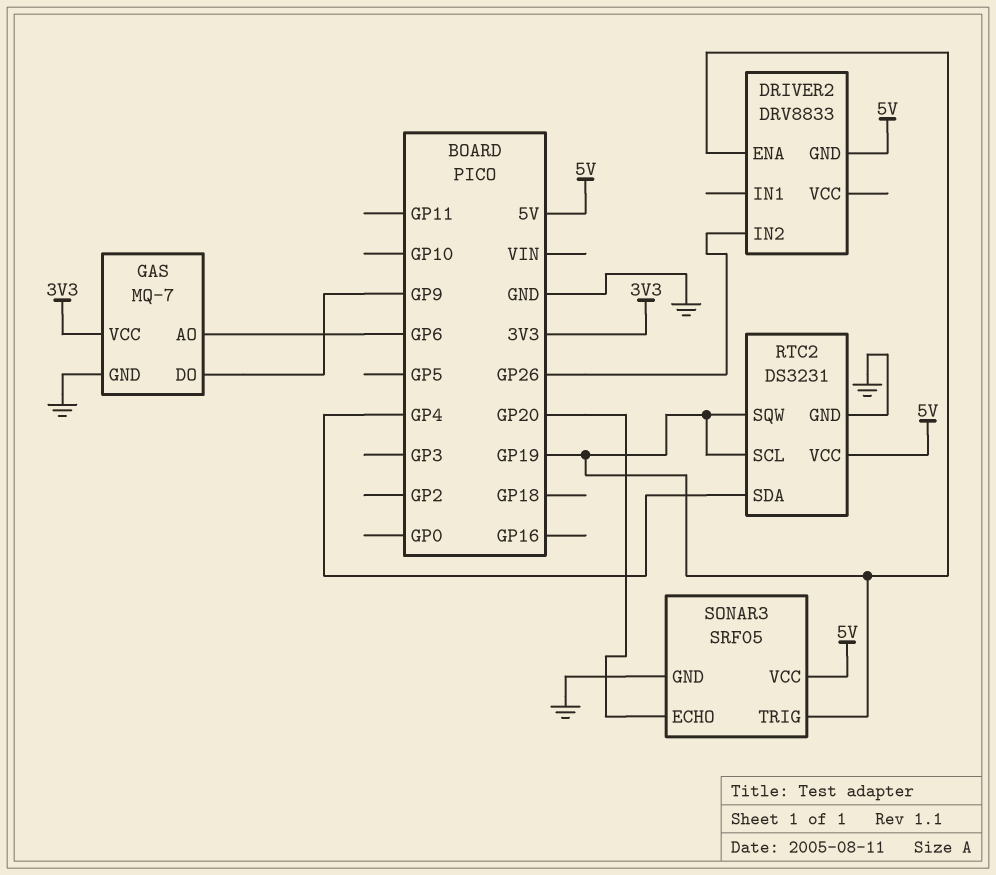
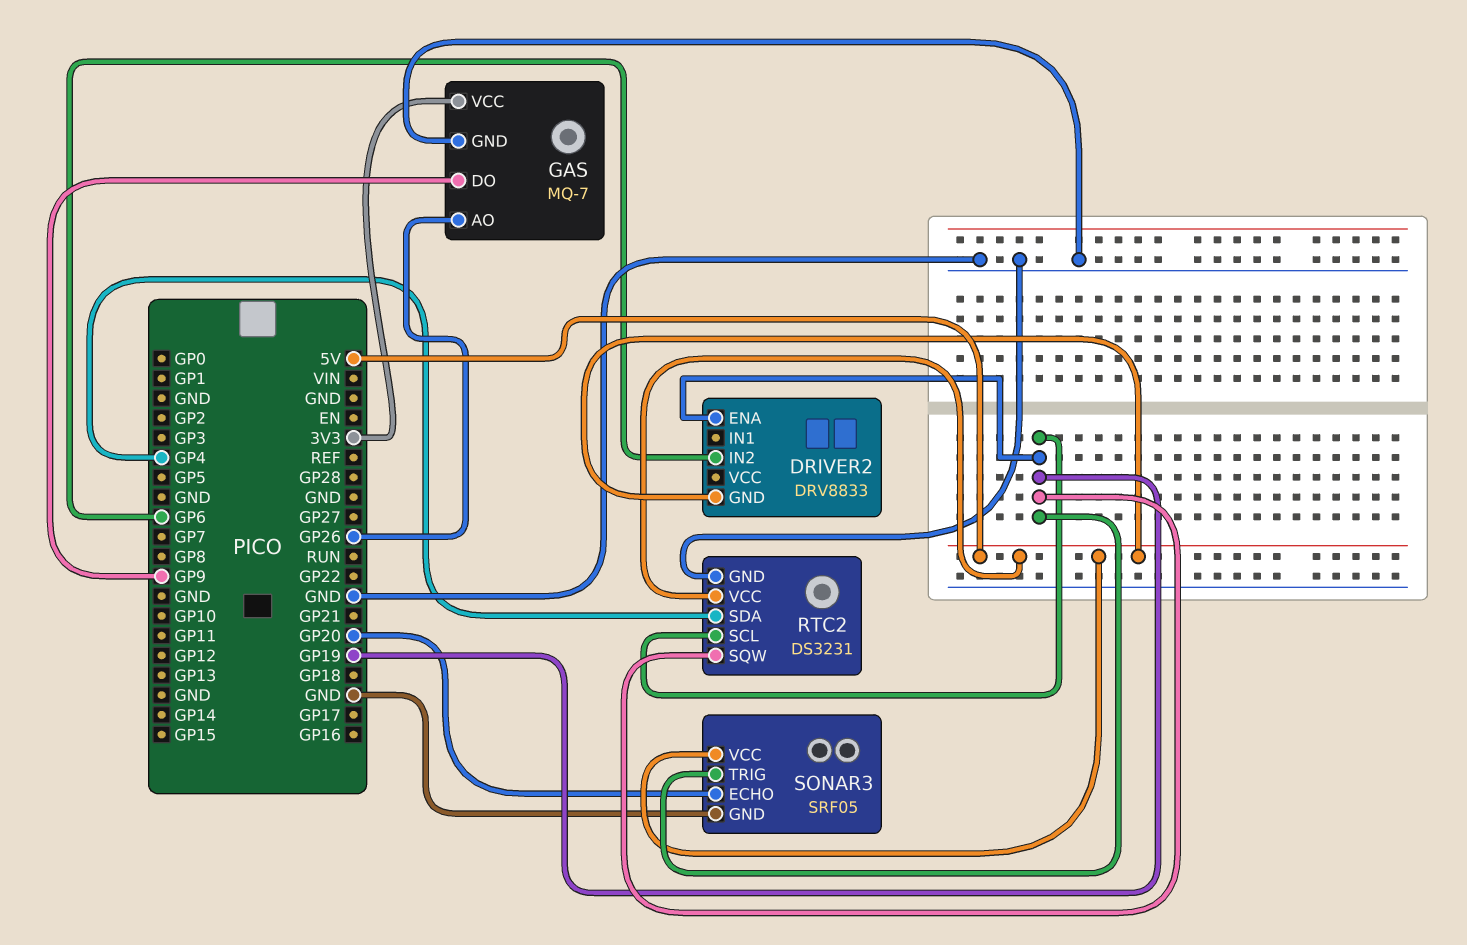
DRIVER2 pin IN2: GP26 -> GP6
GAS pin AO: GP6 -> GP26

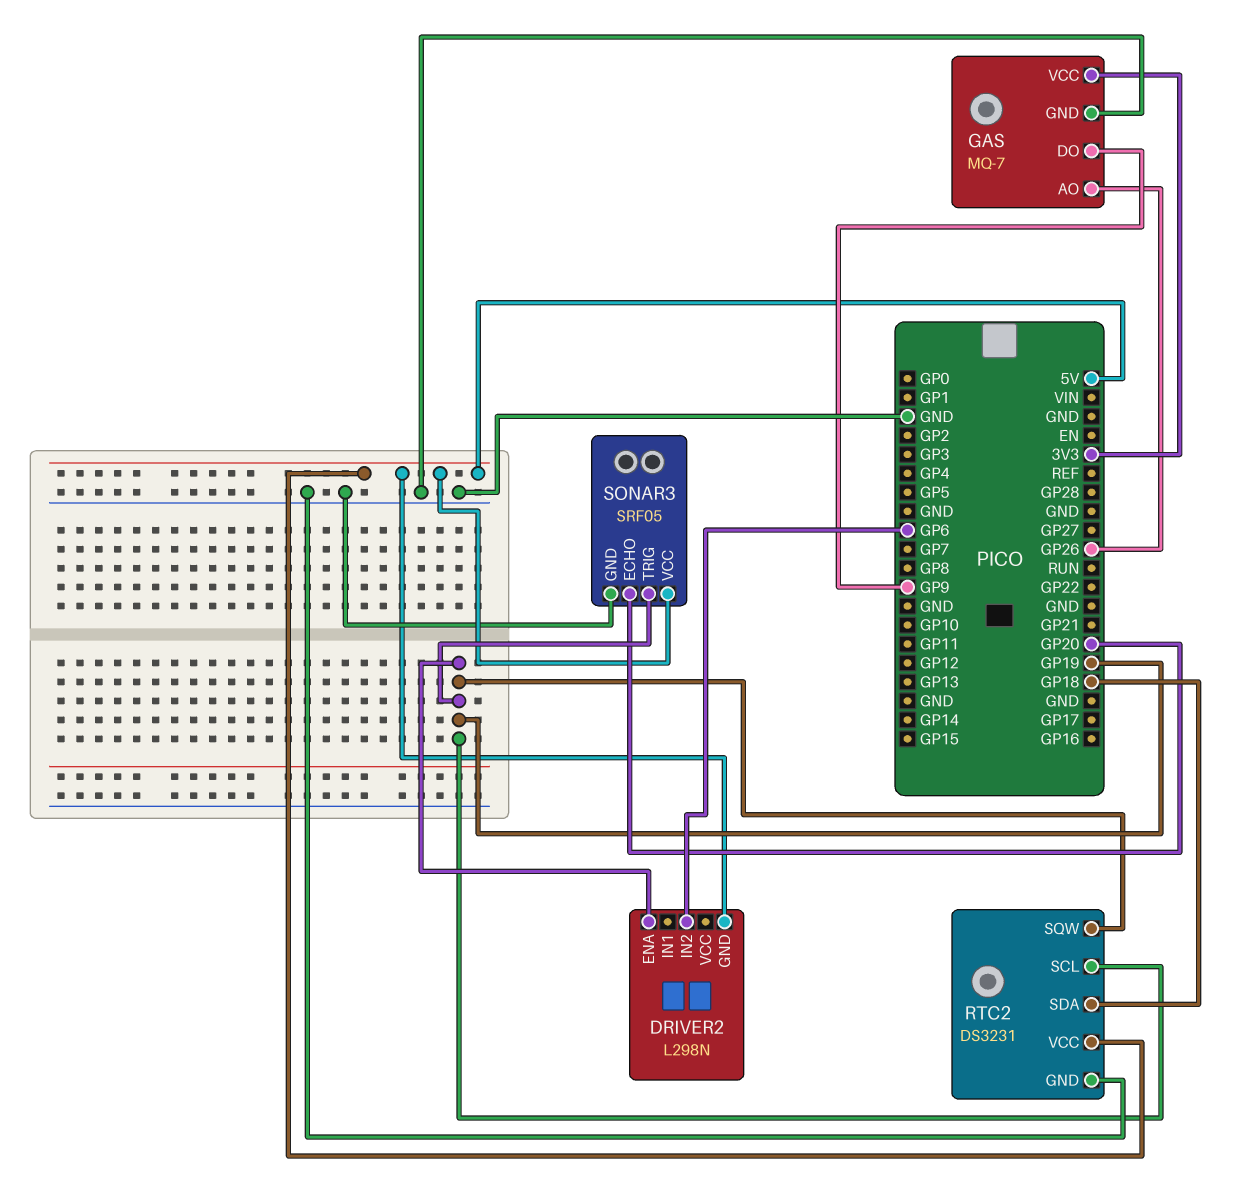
DRIVER2: DRV8833 -> L298N
RTC2 pin SDA: GP4 -> GP18

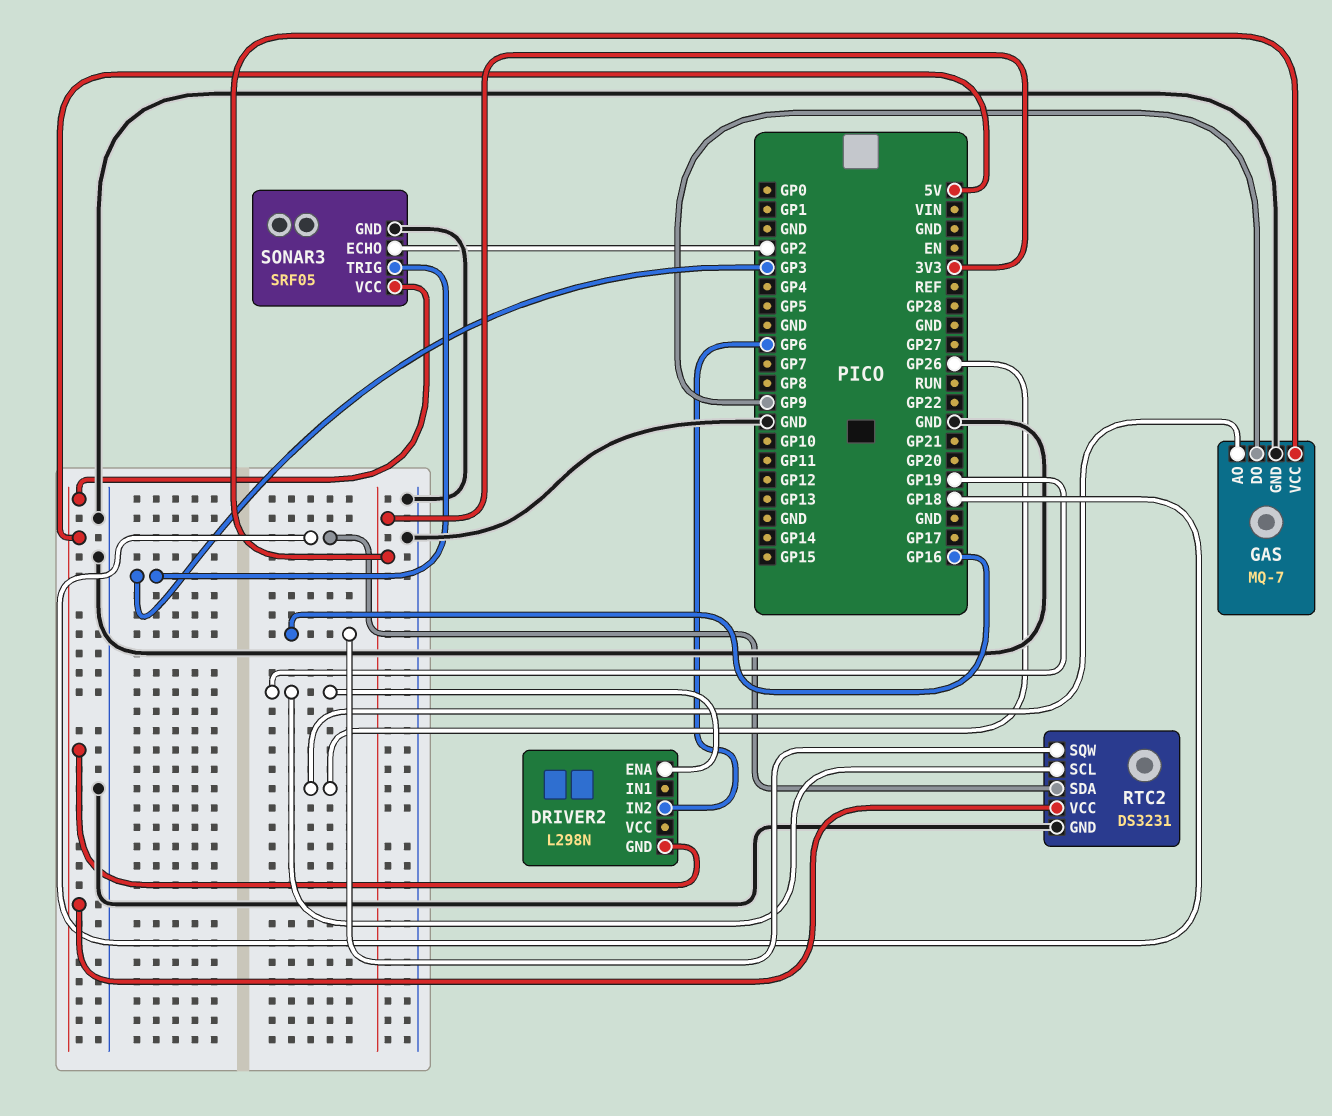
RTC2 pin SQW: GP19 -> GP16
SONAR3 pin ECHO: GP20 -> GP2
SONAR3 pin TRIG: GP19 -> GP3

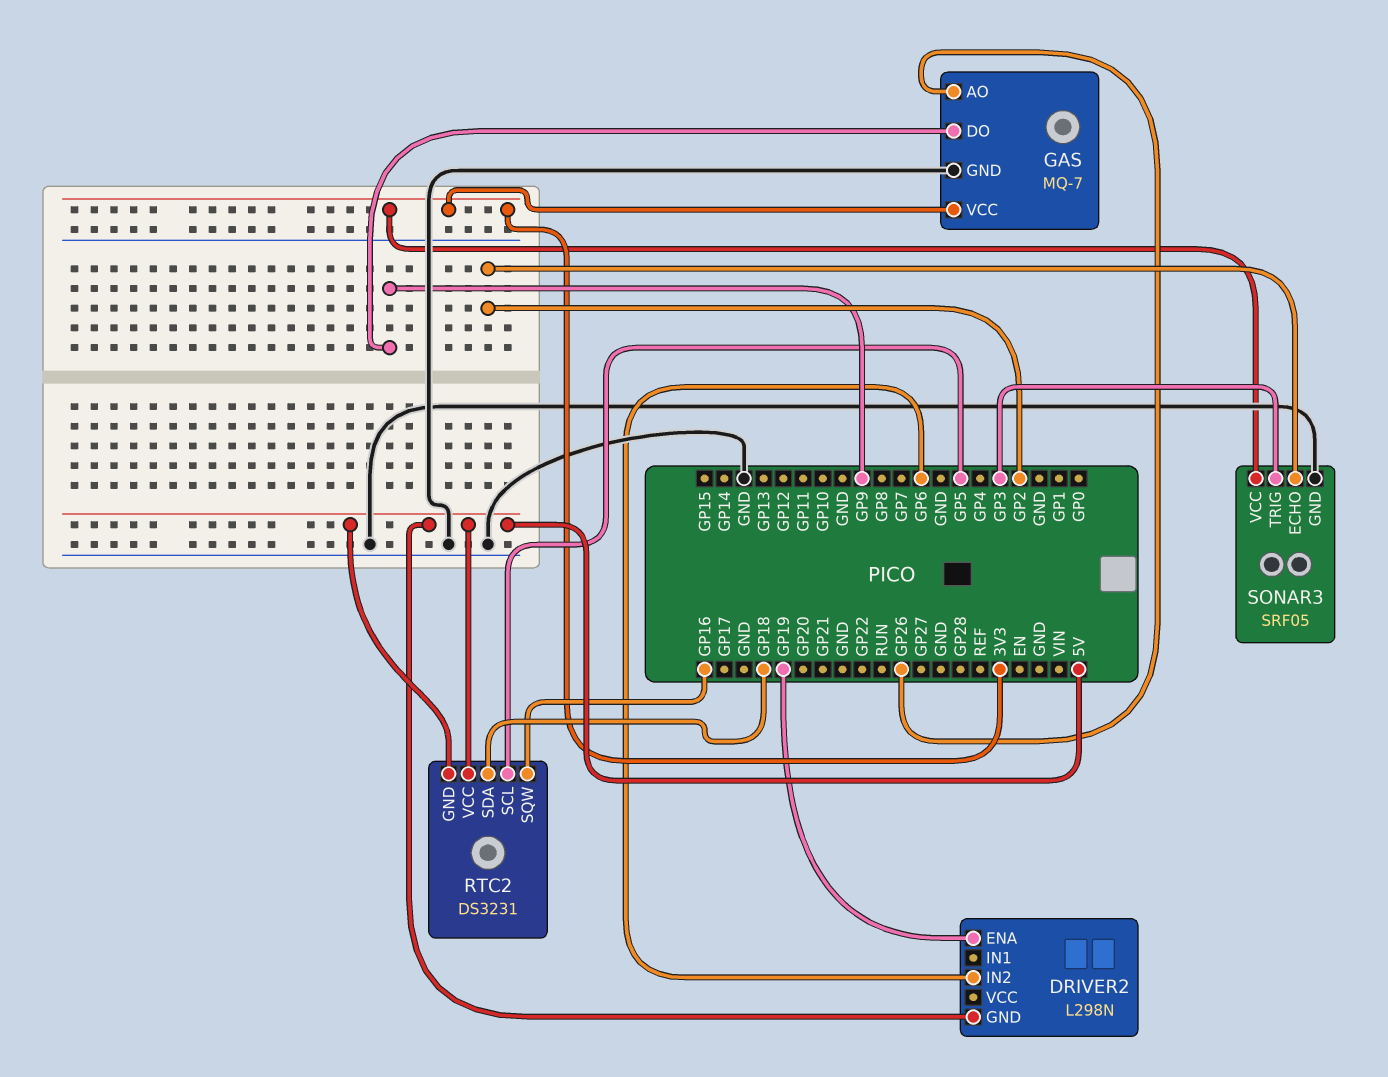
RTC2 pin GND: GND -> 5V
RTC2 pin SCL: GP19 -> GP5
SONAR3 pin VCC: 5V -> 3V3

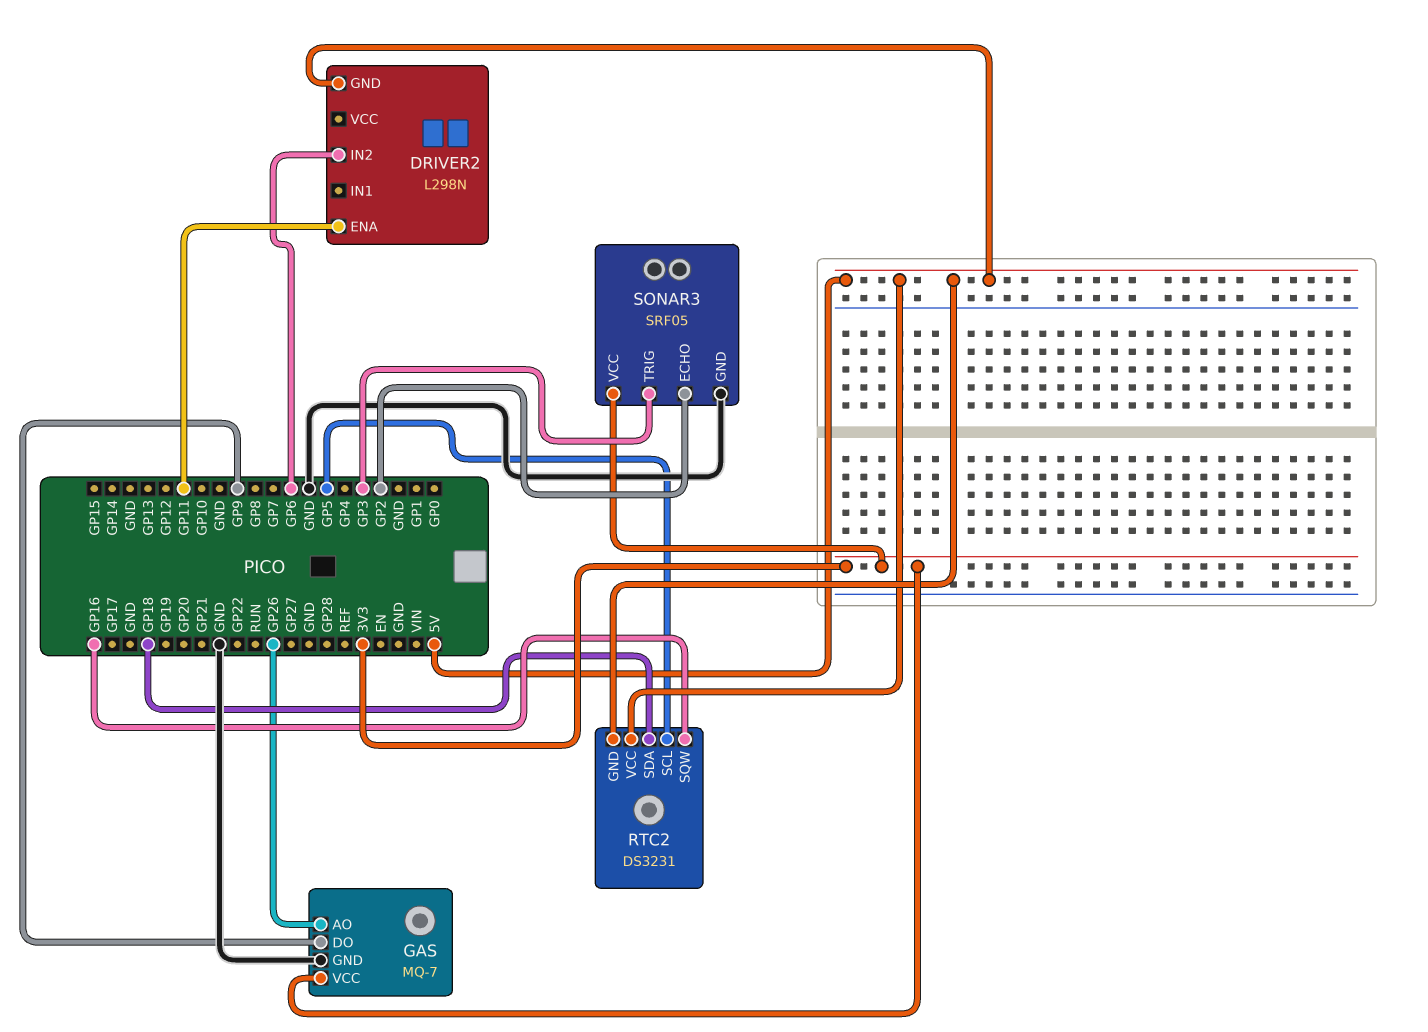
DRIVER2 pin ENA: GP19 -> GP11

